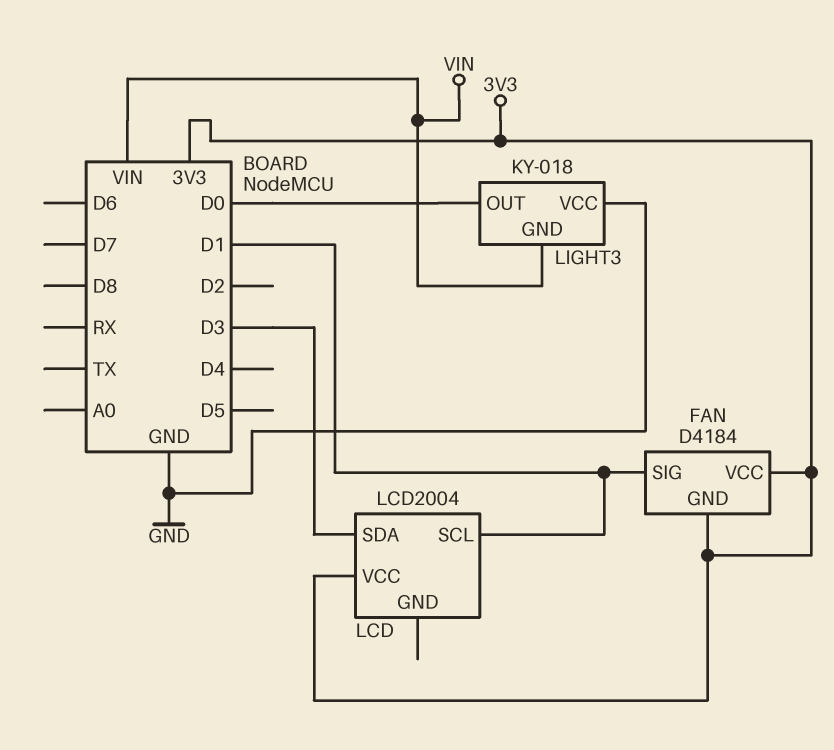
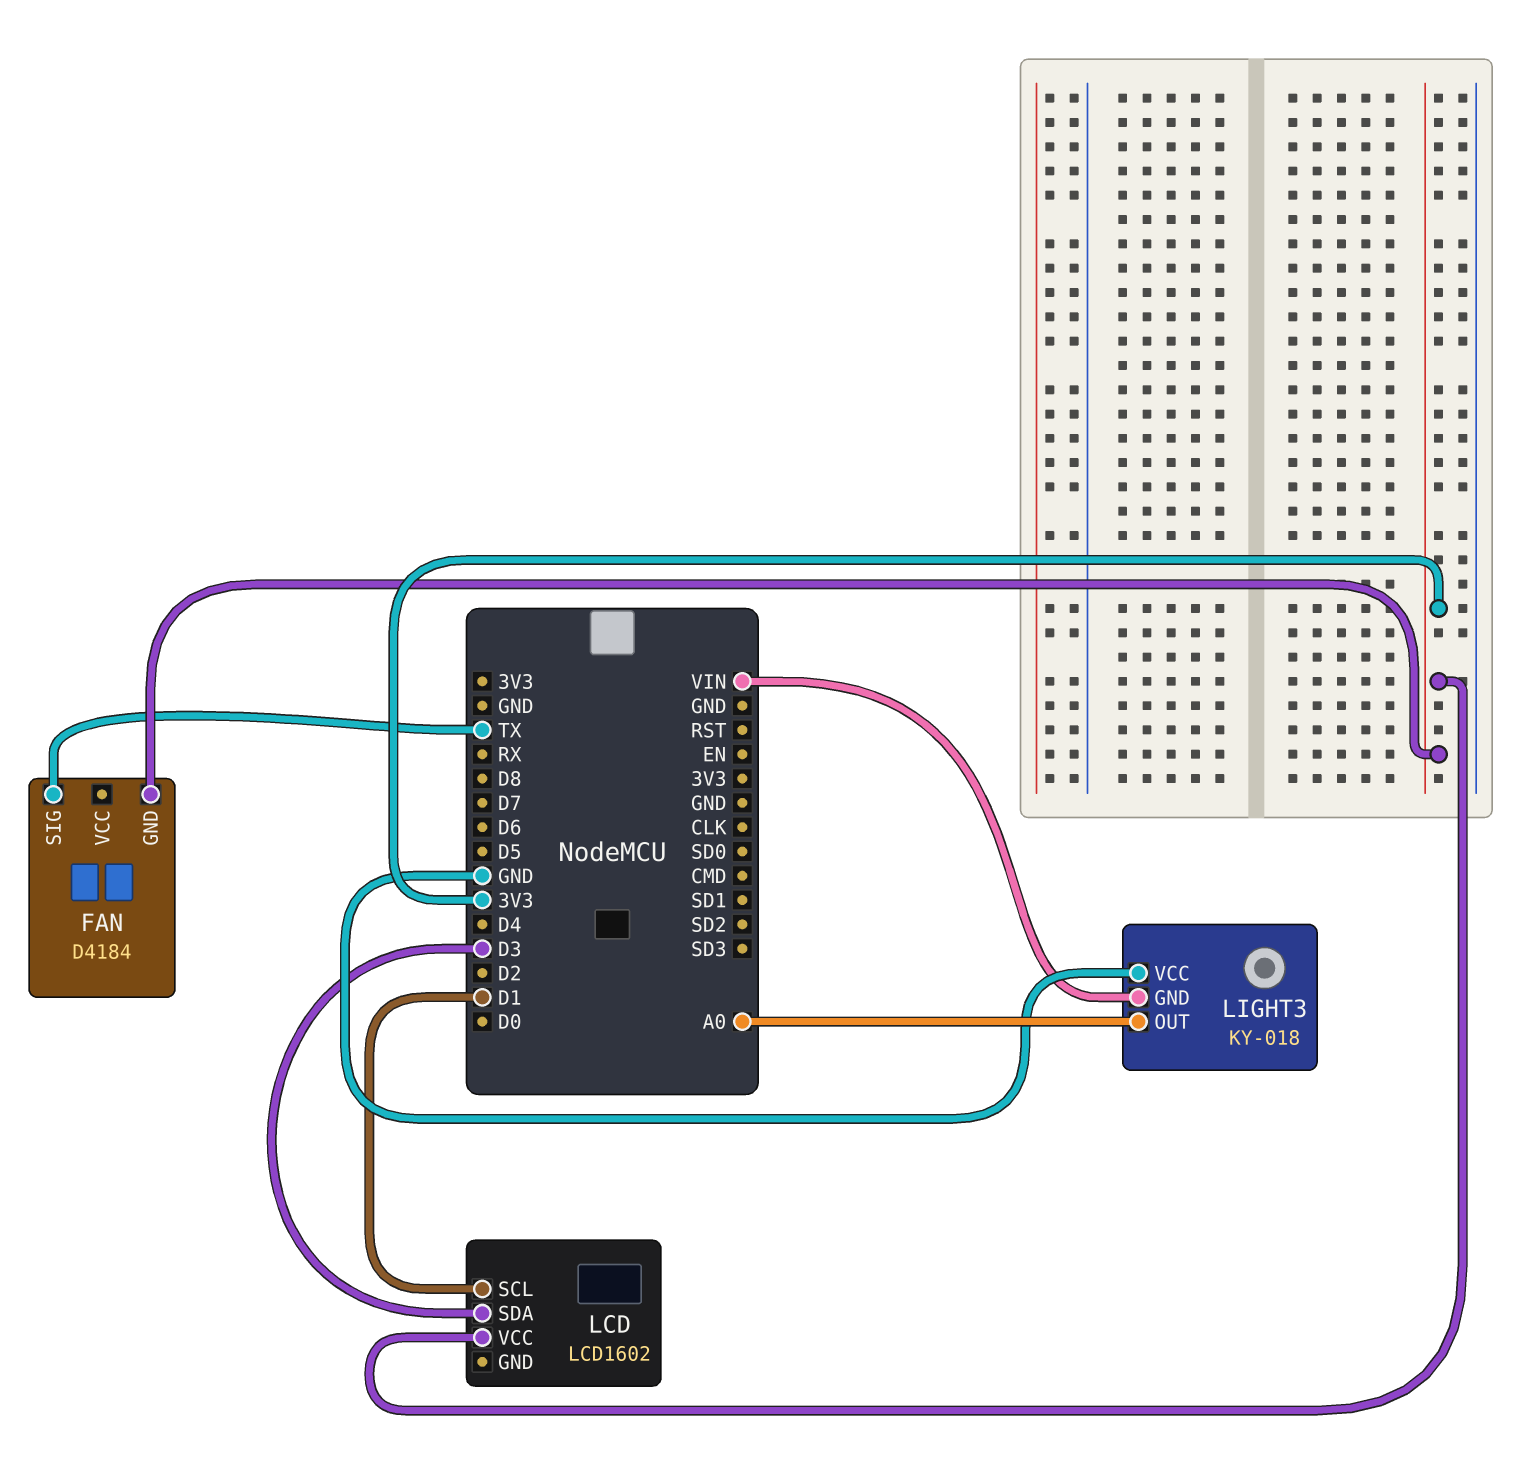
FAN pin SIG: D1 -> TX
FAN pin VCC: 3V3 -> none
LCD: LCD2004 -> LCD1602
LIGHT3 pin OUT: D0 -> A0

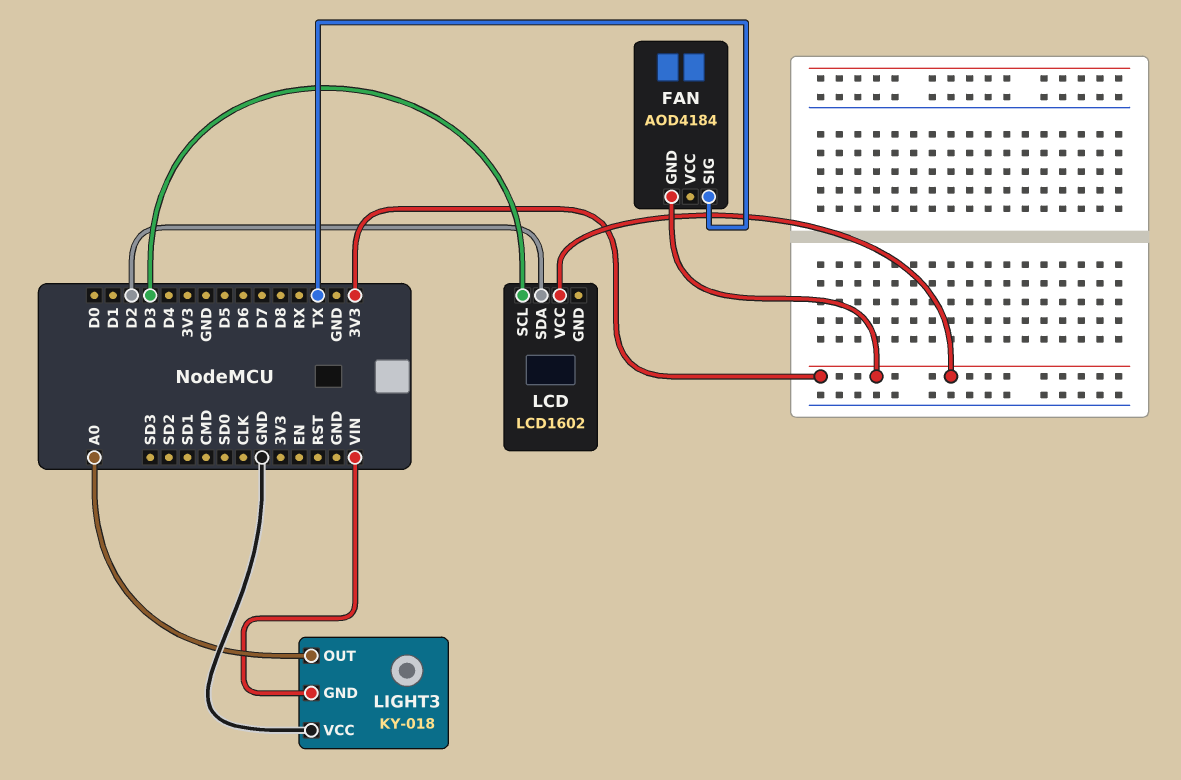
FAN: D4184 -> AOD4184
LCD pin SCL: D1 -> D3
LCD pin SDA: D3 -> D2

